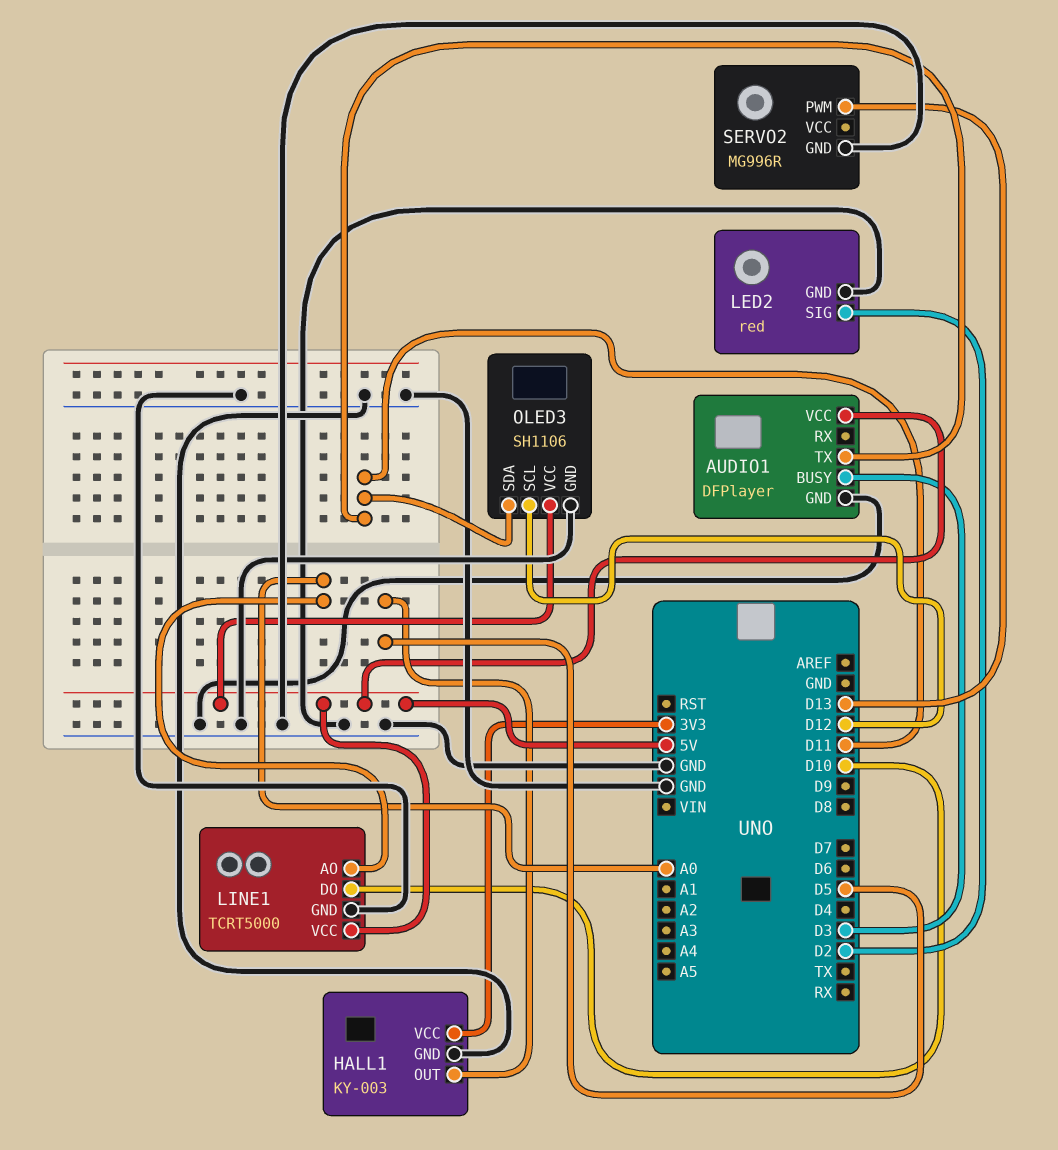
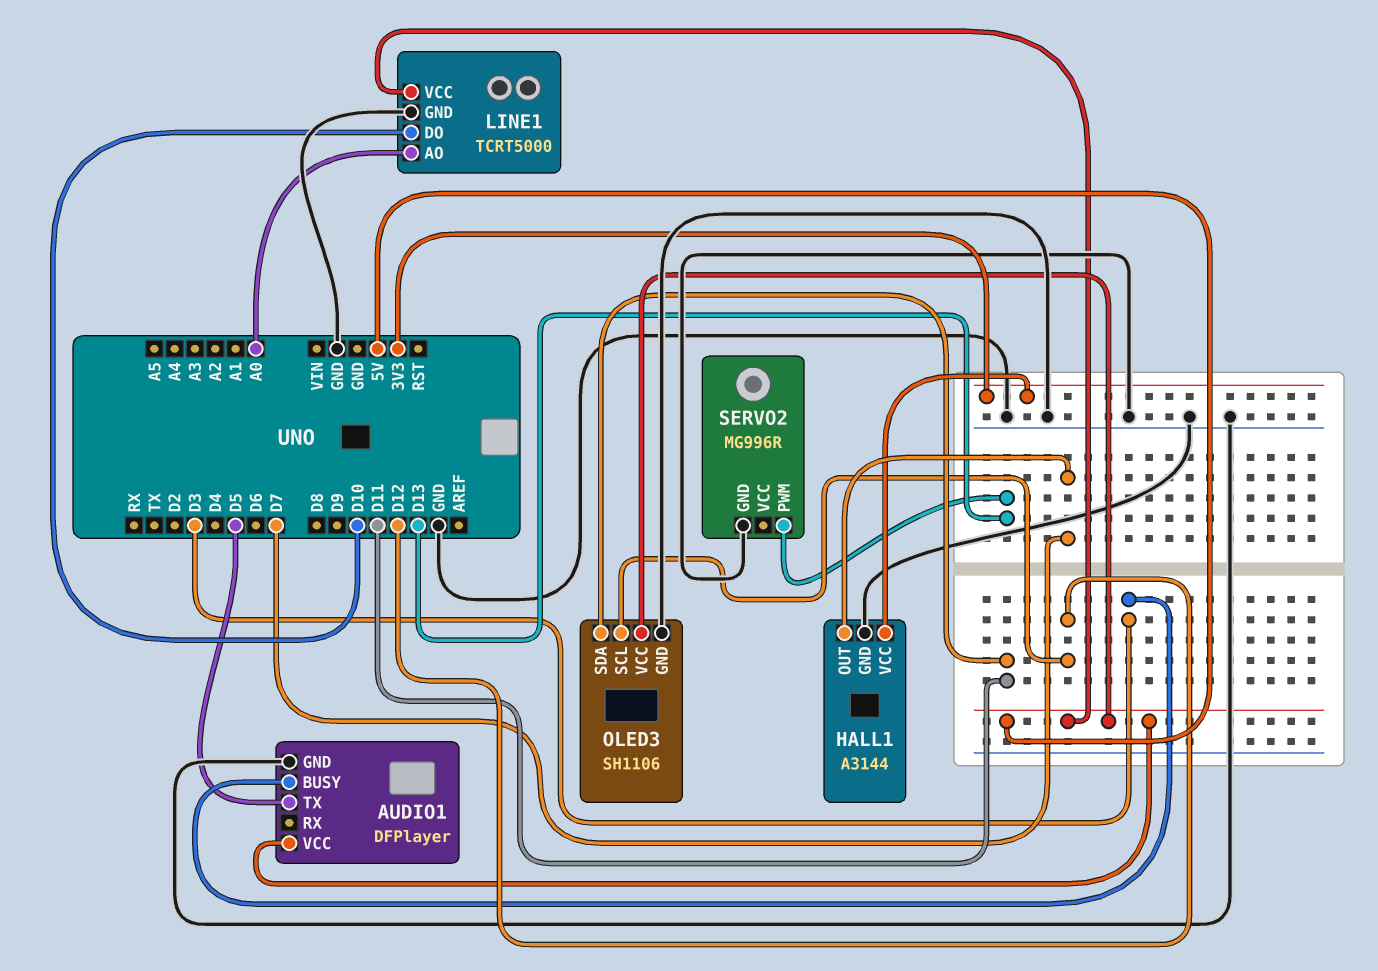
AUDIO1 pin TX: D11 -> D5
HALL1: KY-003 -> A3144
HALL1 pin OUT: D5 -> D7
LED2: red -> none
LED2 pin GND: GND -> none
LED2 pin SIG: D2 -> none

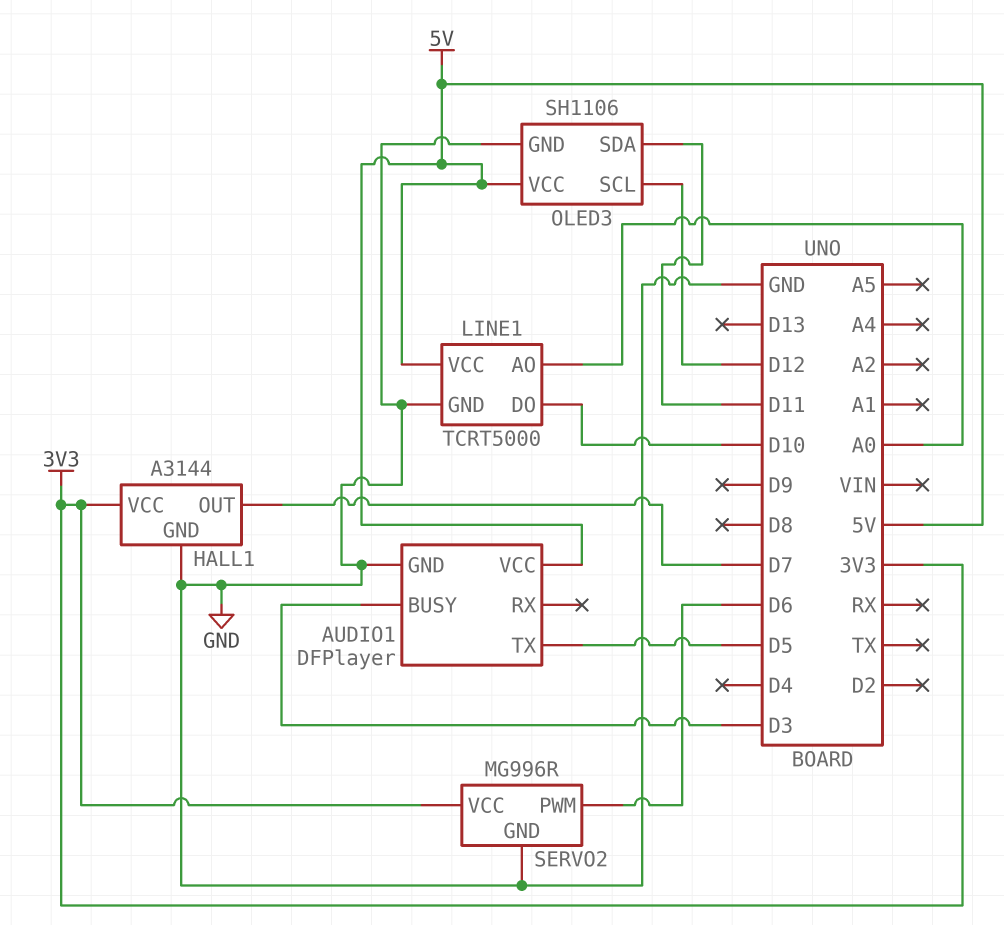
SERVO2 pin PWM: D13 -> D6
SERVO2 pin VCC: none -> 3V3

